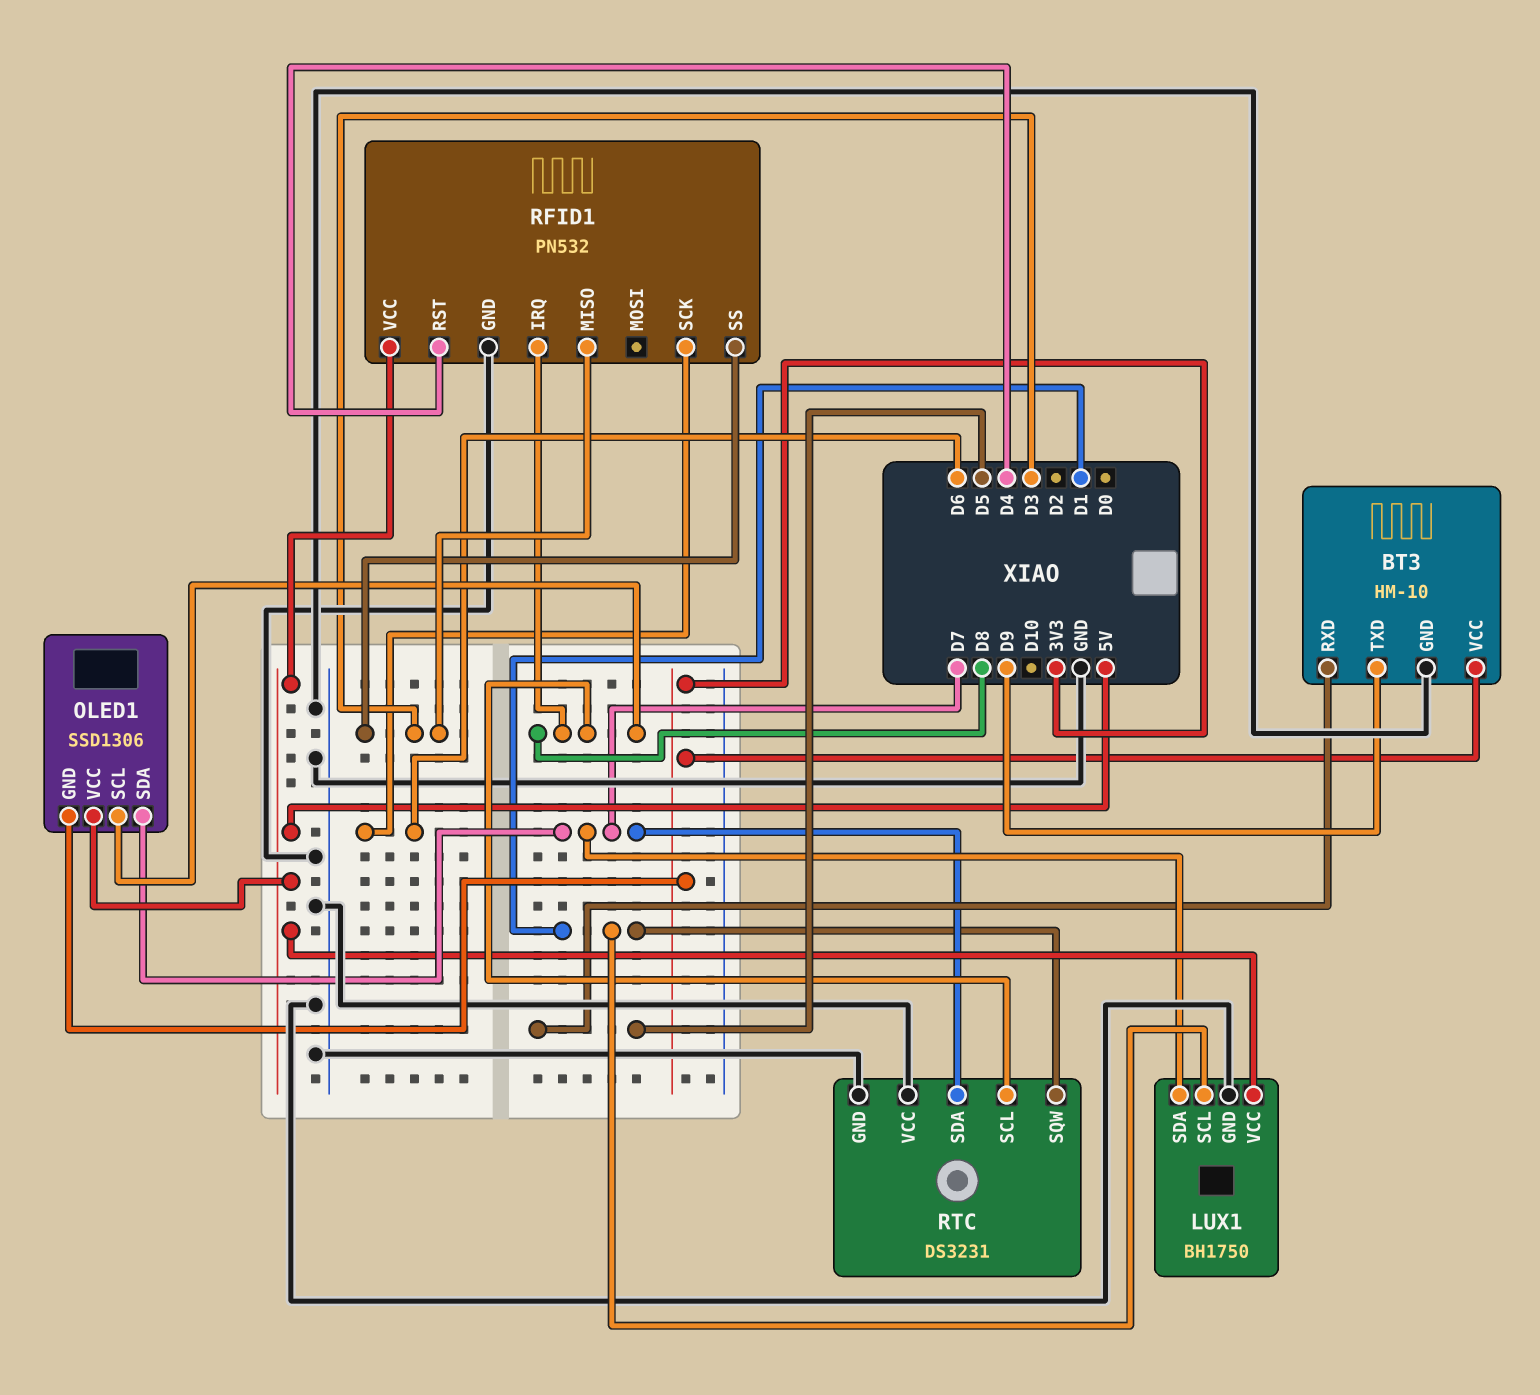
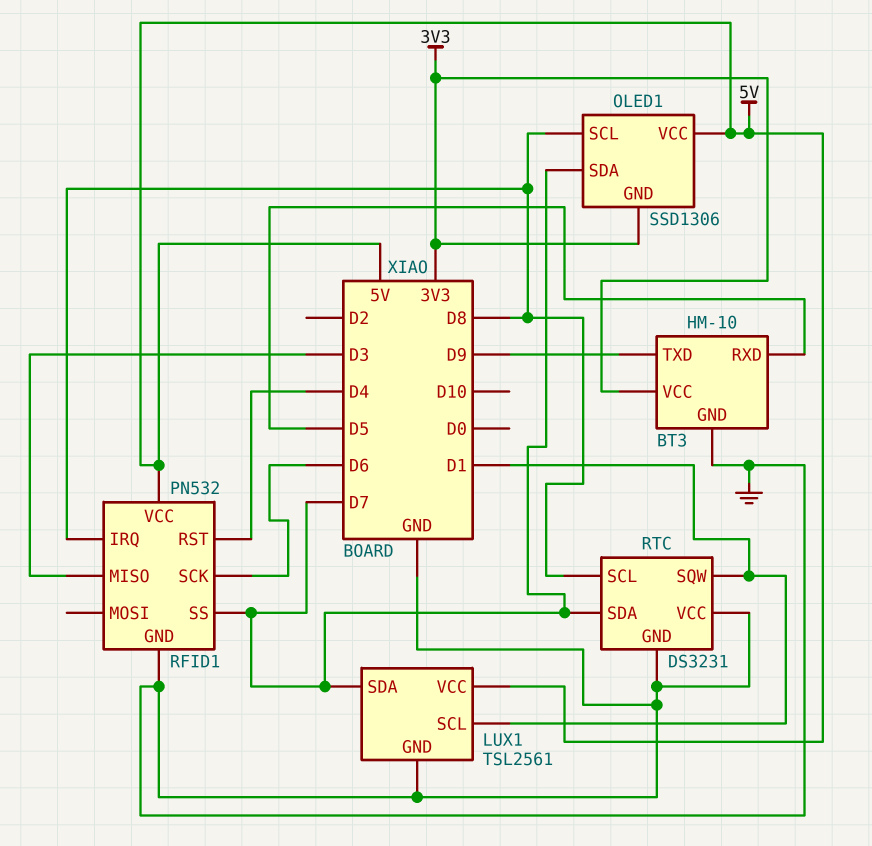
LUX1: BH1750 -> TSL2561
RFID1 pin SS: D3 -> D7

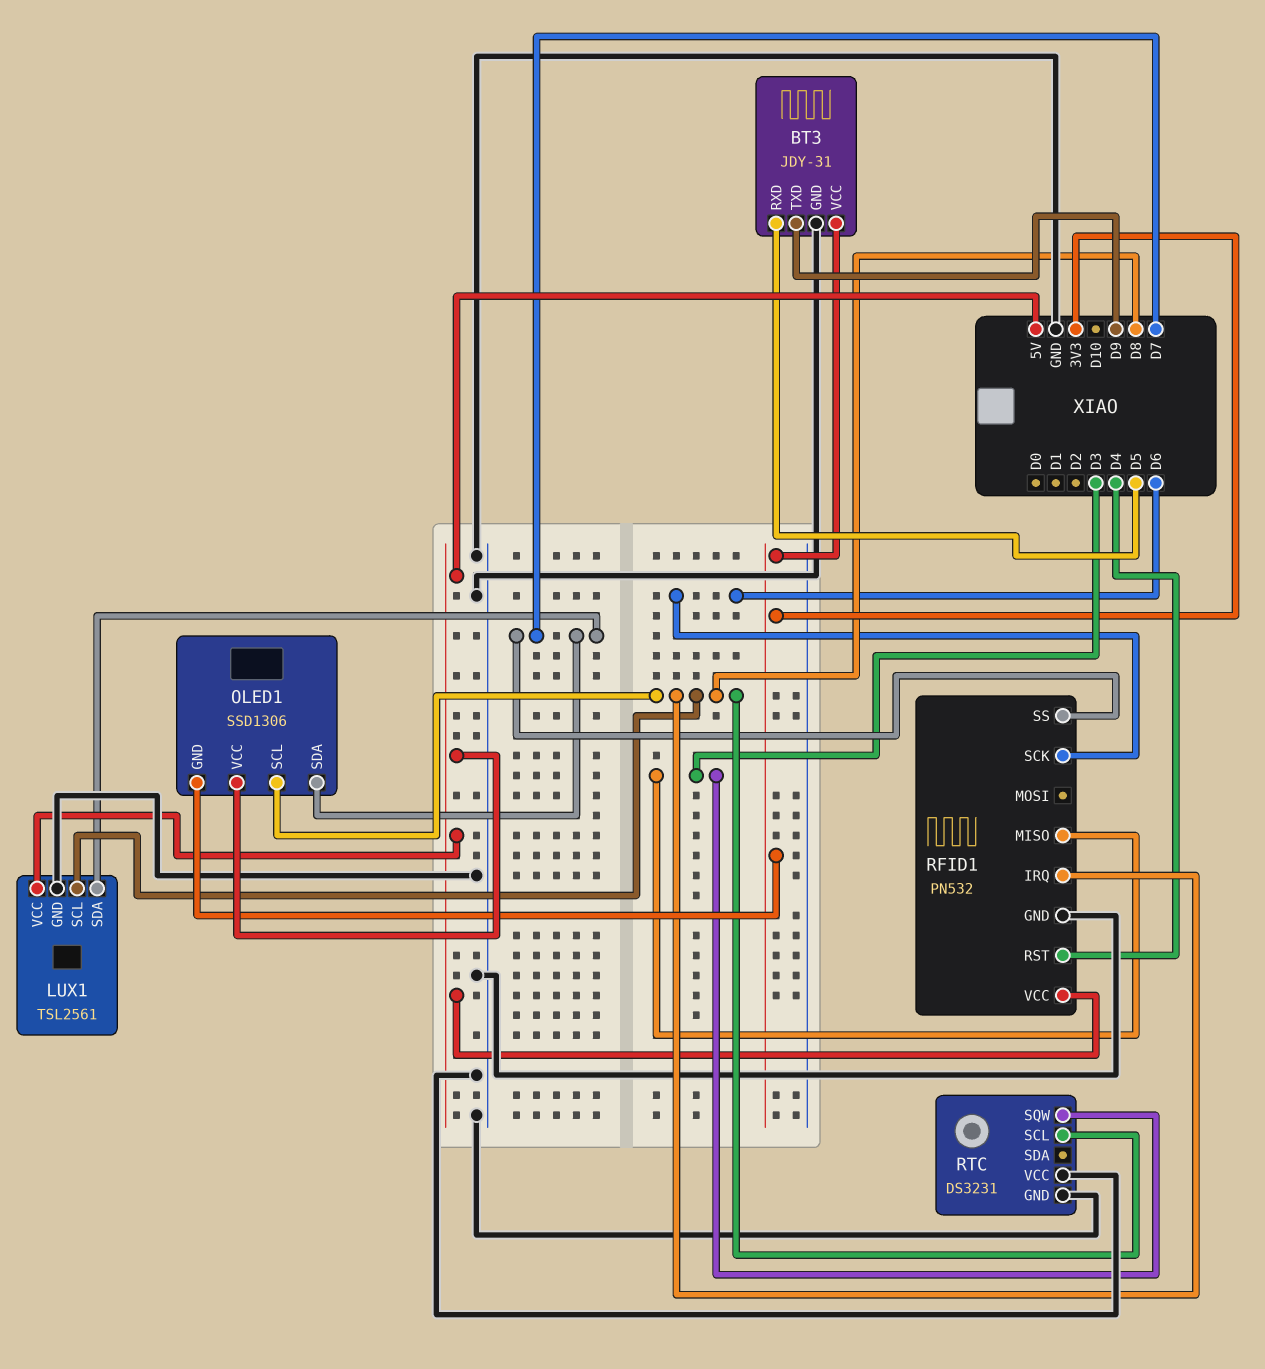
BT3: HM-10 -> JDY-31
LUX1 pin SCL: D1 -> D8
RTC pin SDA: D7 -> none
RTC pin SQW: D1 -> D3

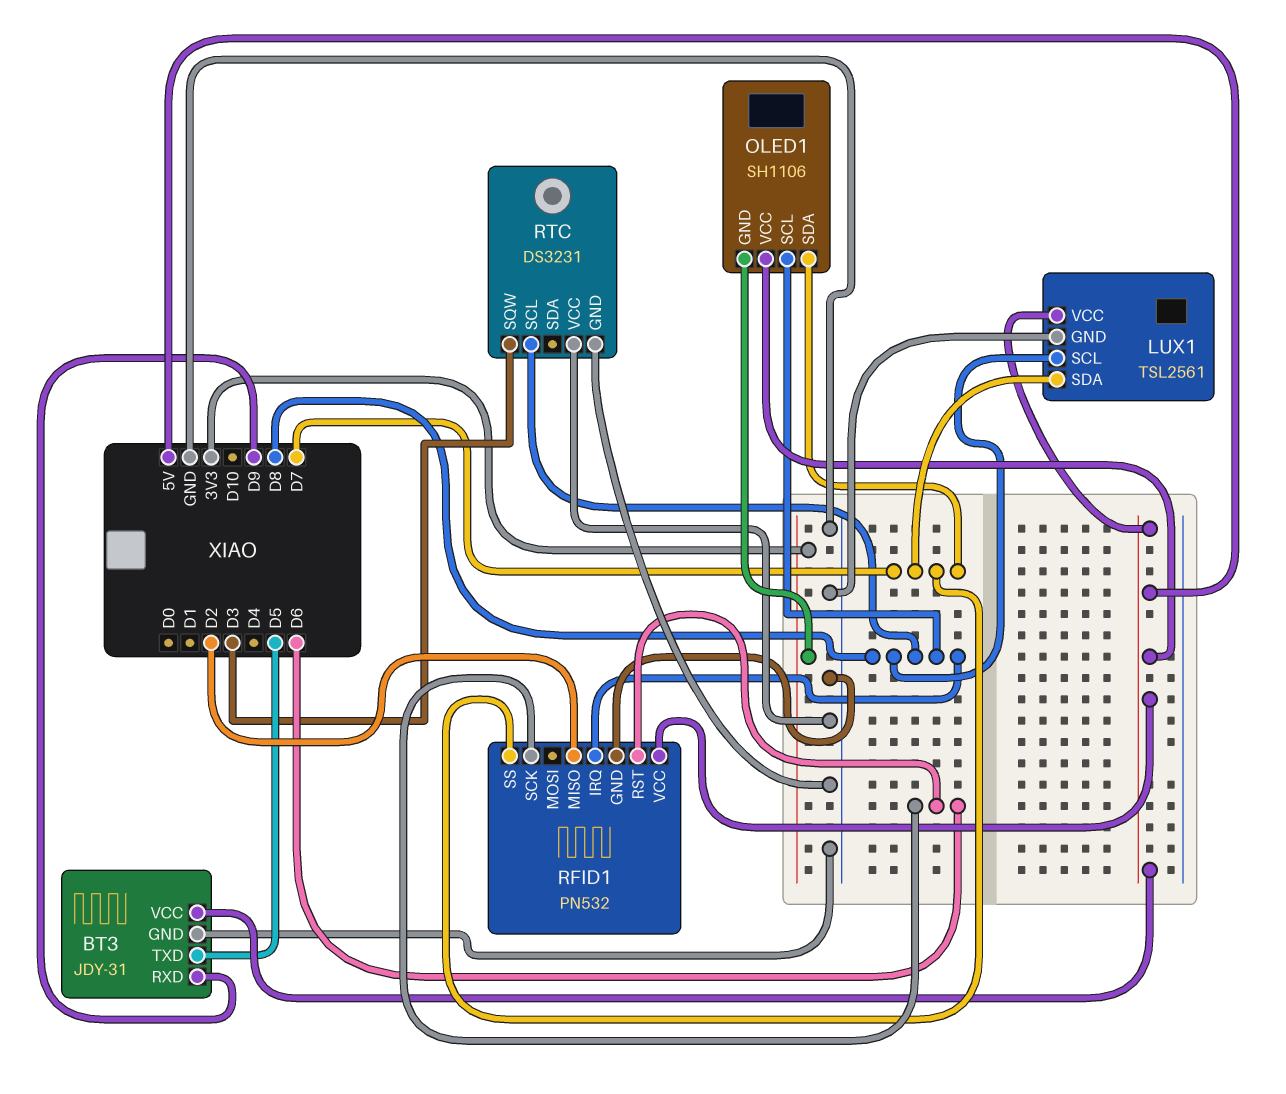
BT3 pin RXD: D5 -> D9
BT3 pin TXD: D9 -> D5
BT3 pin VCC: 3V3 -> 5V
OLED1: SSD1306 -> SH1106
RFID1 pin MISO: D3 -> D2
RFID1 pin RST: D4 -> D6

